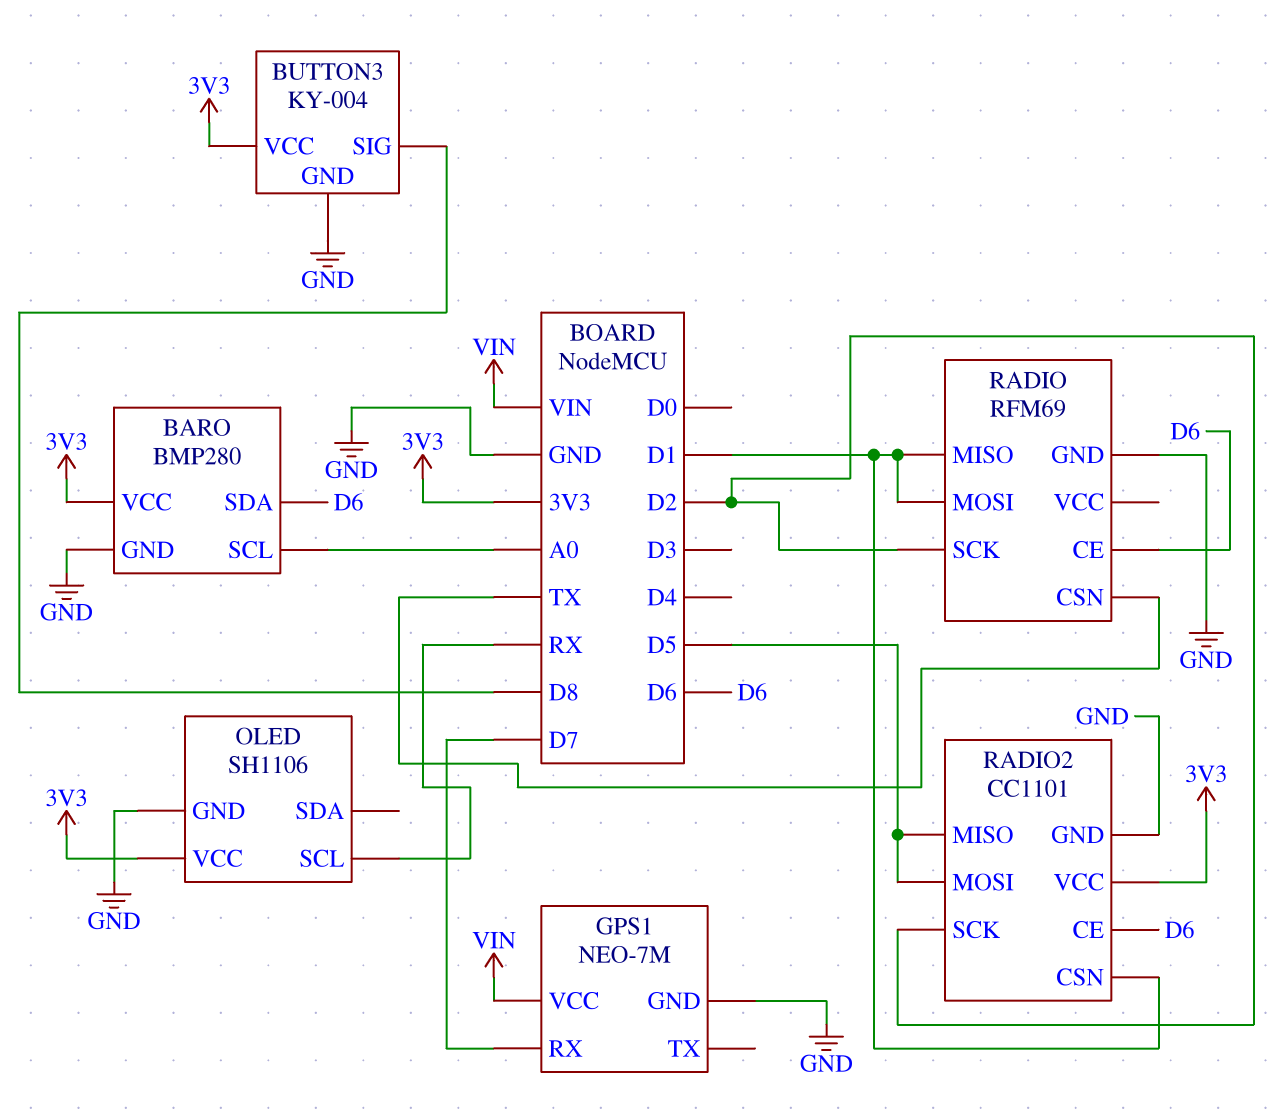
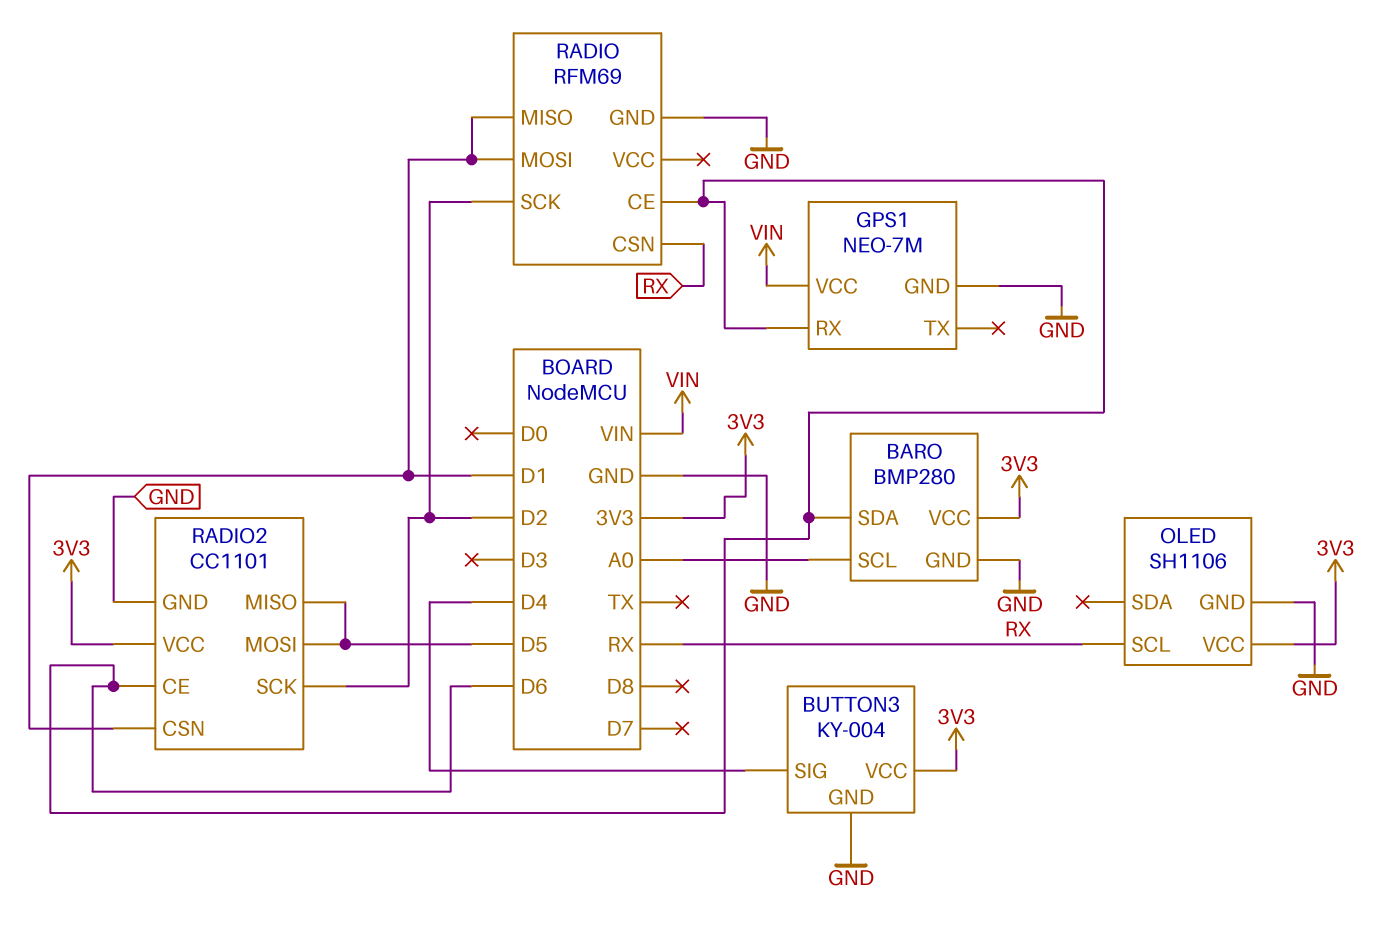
BUTTON3 pin SIG: D8 -> D4
GPS1 pin RX: D7 -> D6
RADIO pin CSN: TX -> RX

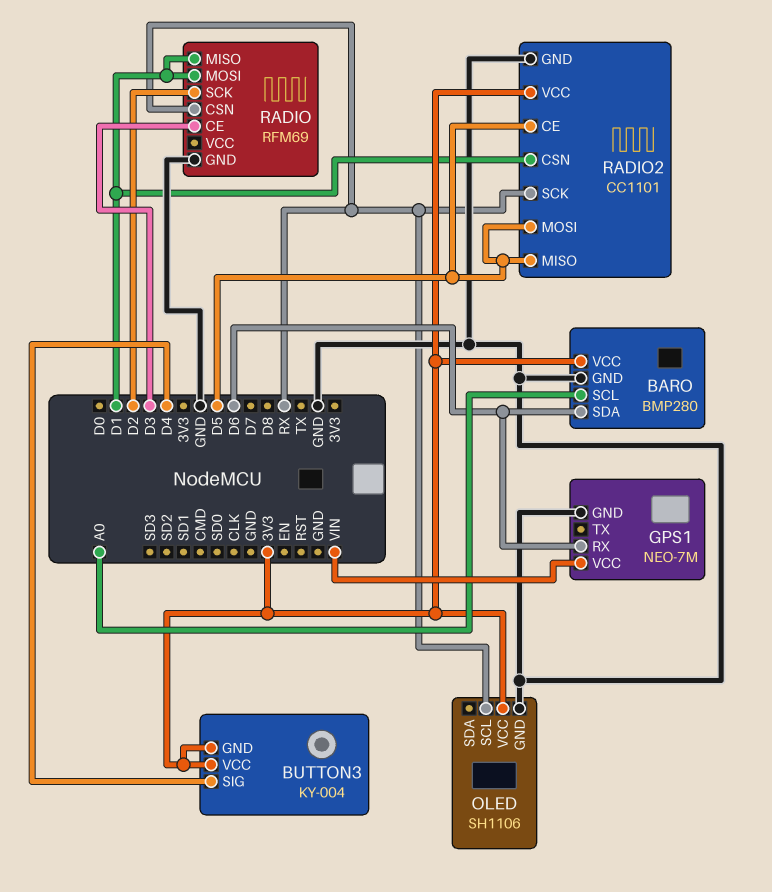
BUTTON3 pin GND: GND -> 3V3
RADIO pin CE: D6 -> D3
RADIO2 pin CE: D6 -> D5
RADIO2 pin SCK: D2 -> RX

